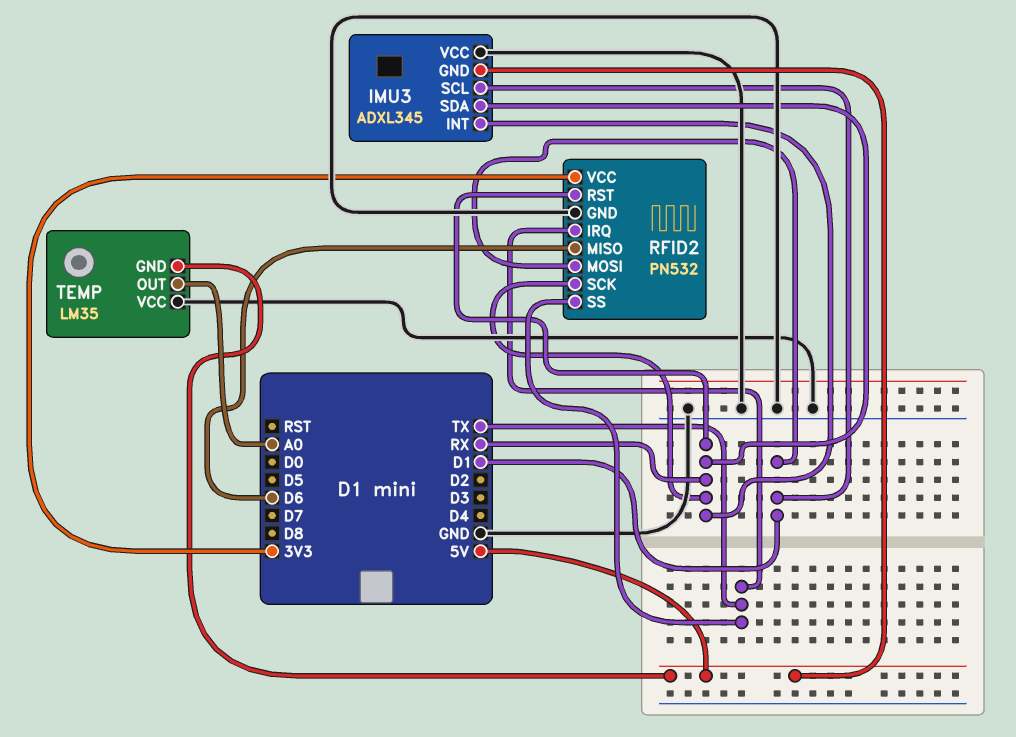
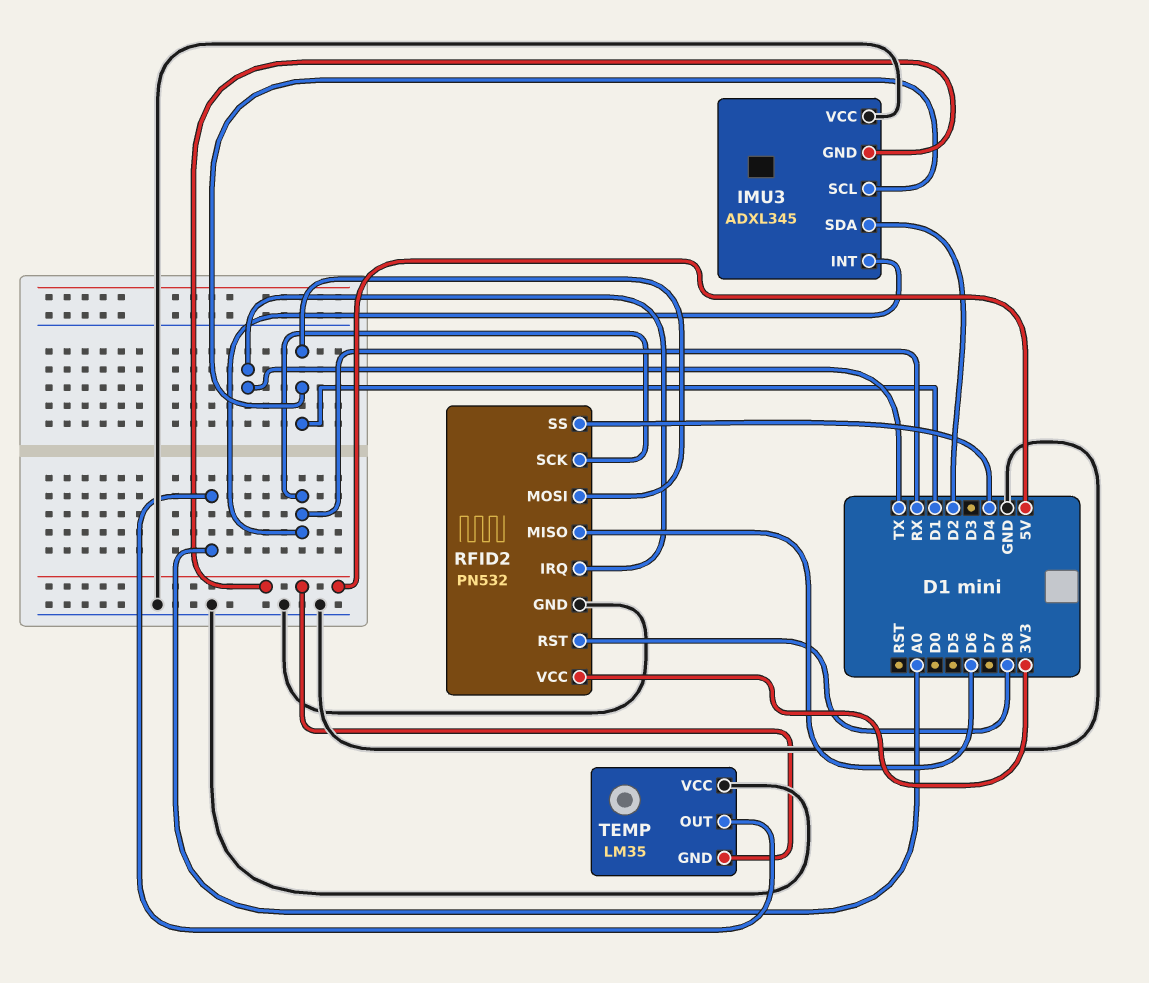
IMU3 pin SDA: RX -> D2
RFID2 pin RST: RX -> D8
RFID2 pin SS: TX -> D4

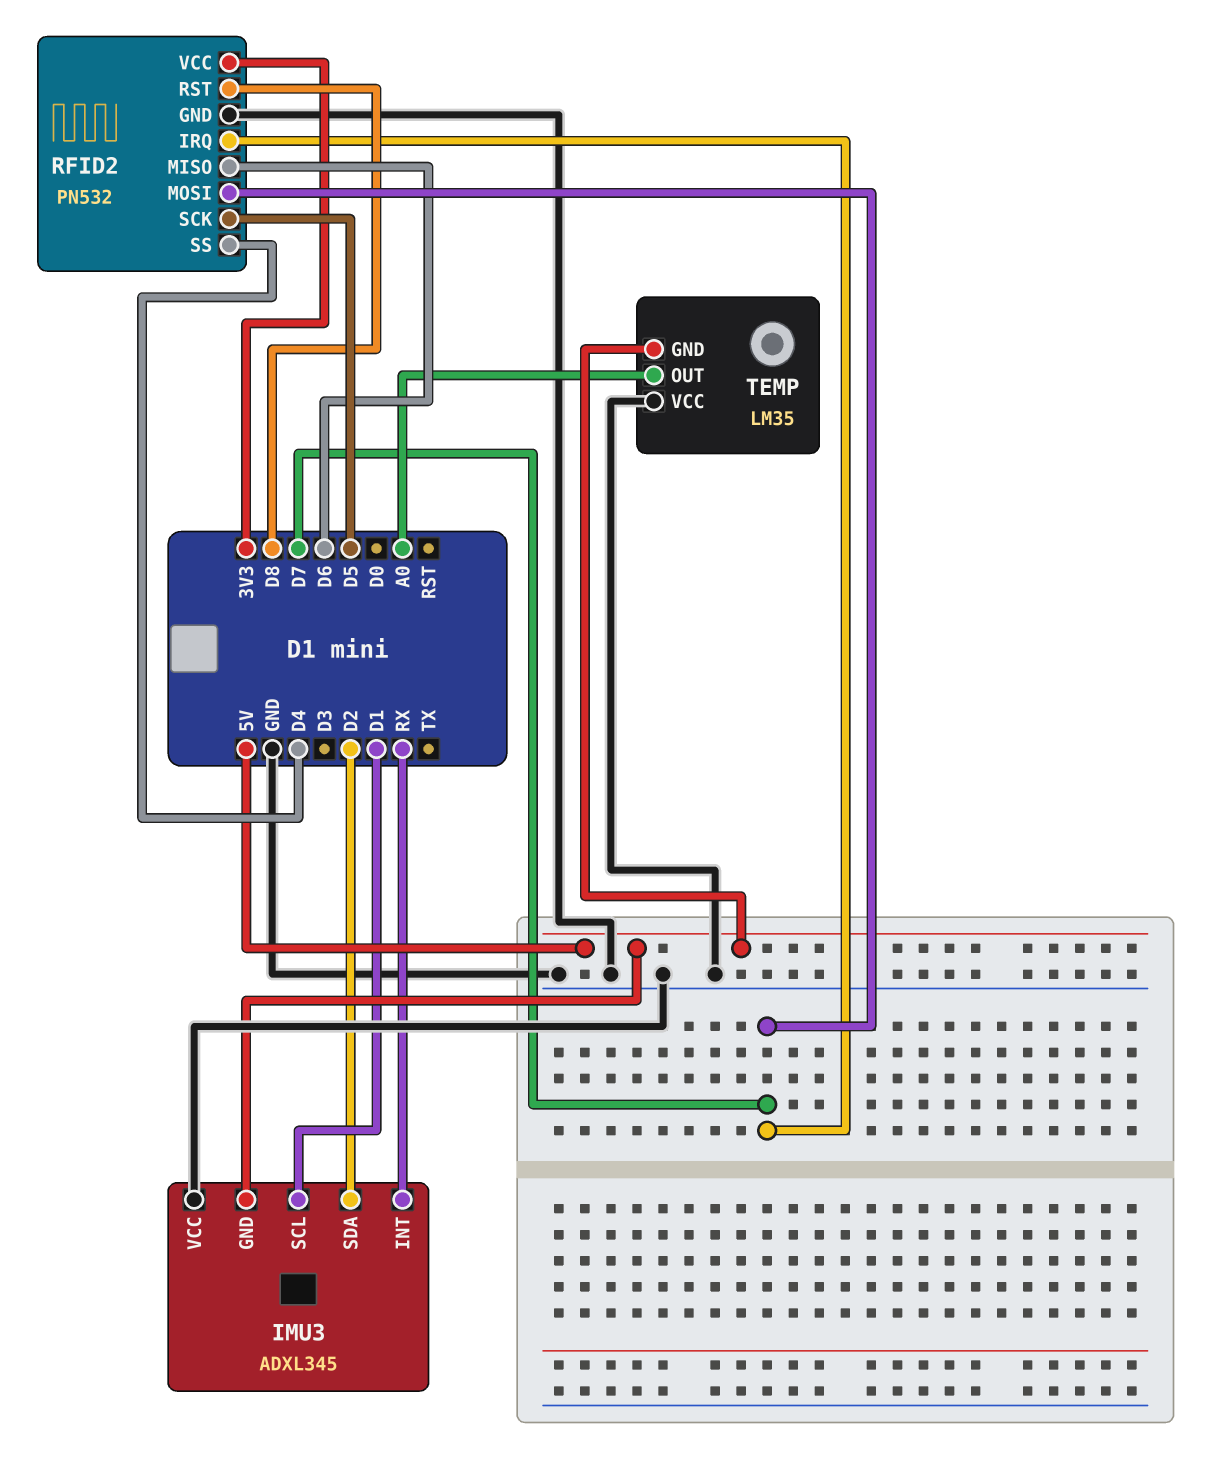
RFID2 pin IRQ: TX -> D7
RFID2 pin MOSI: D1 -> D7
RFID2 pin SCK: RX -> D5

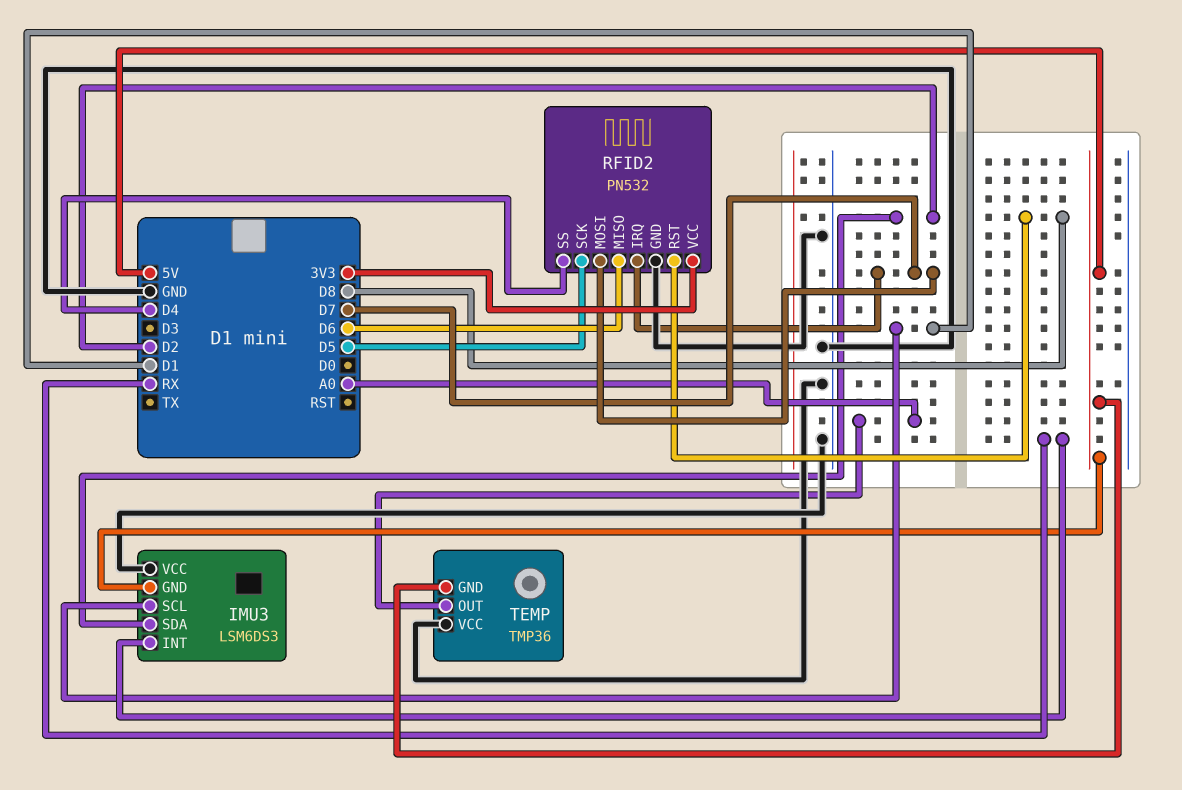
IMU3: ADXL345 -> LSM6DS3
TEMP: LM35 -> TMP36

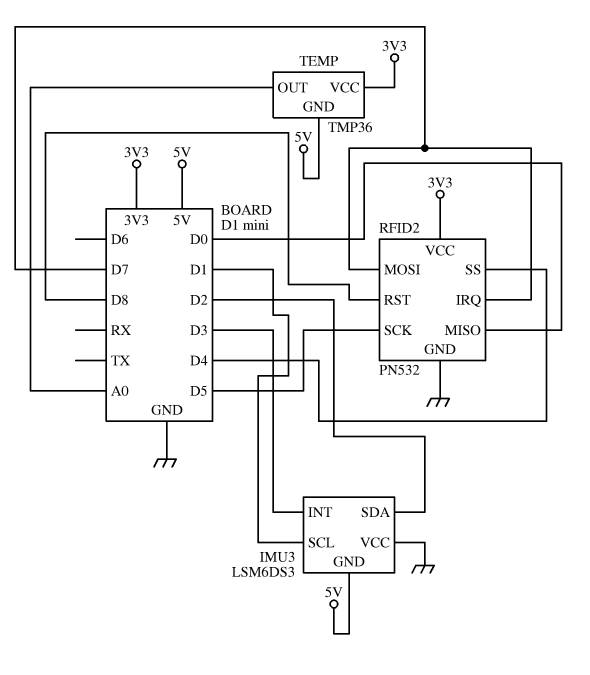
IMU3 pin INT: RX -> D3
RFID2 pin MISO: D6 -> D0
TEMP pin VCC: GND -> 3V3

